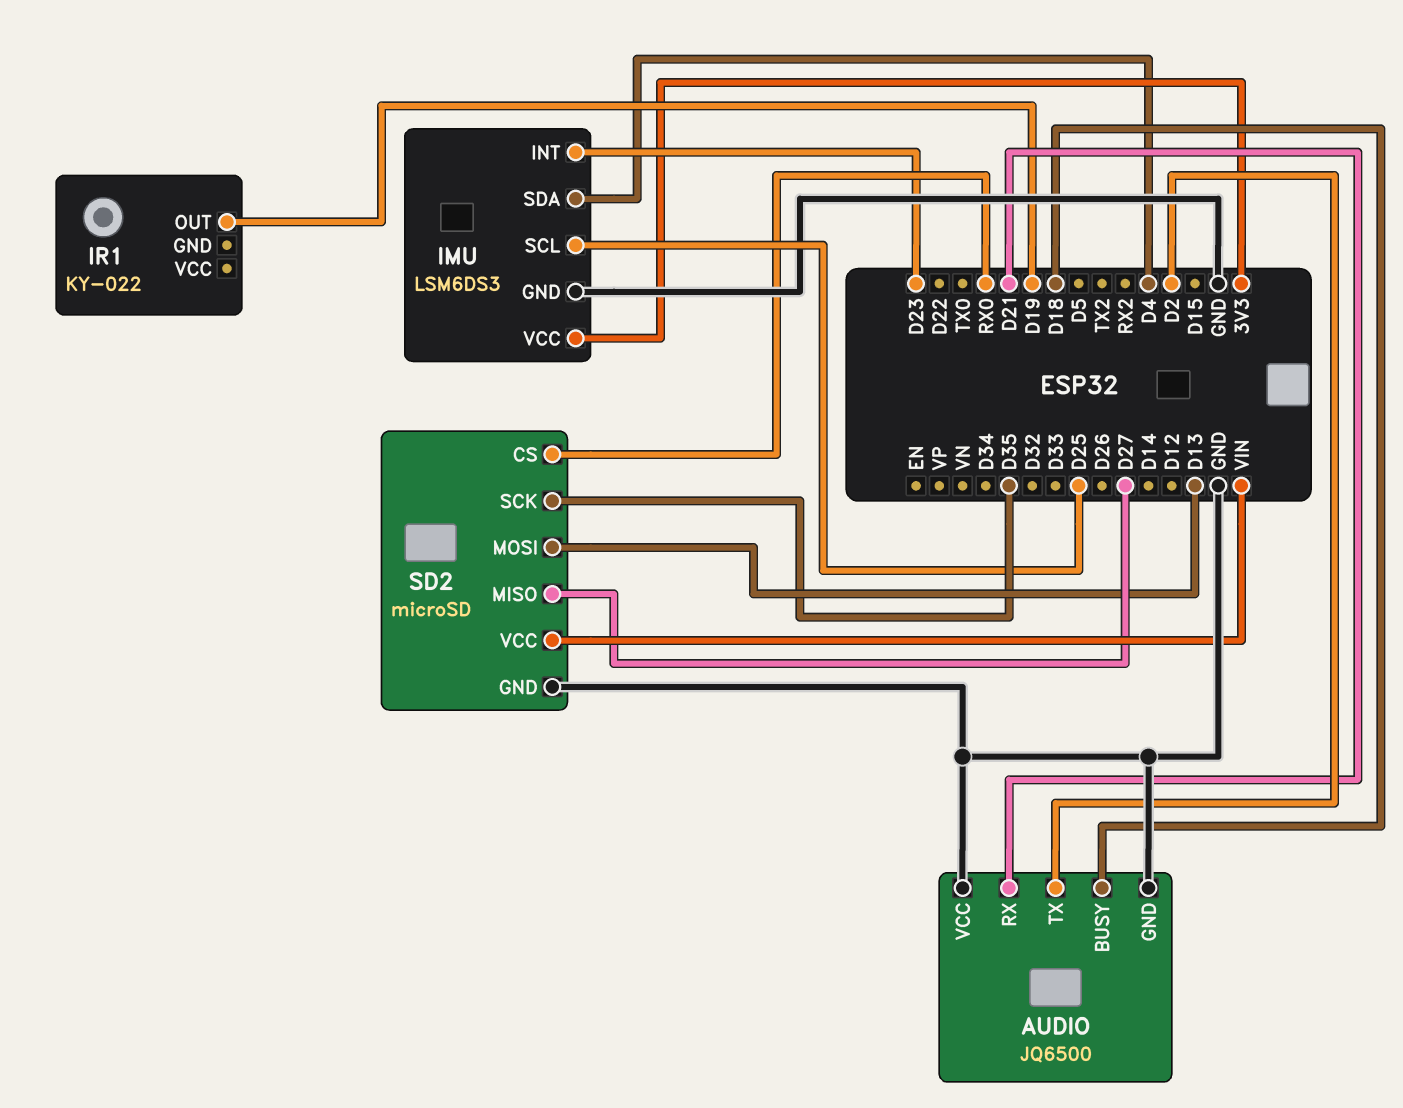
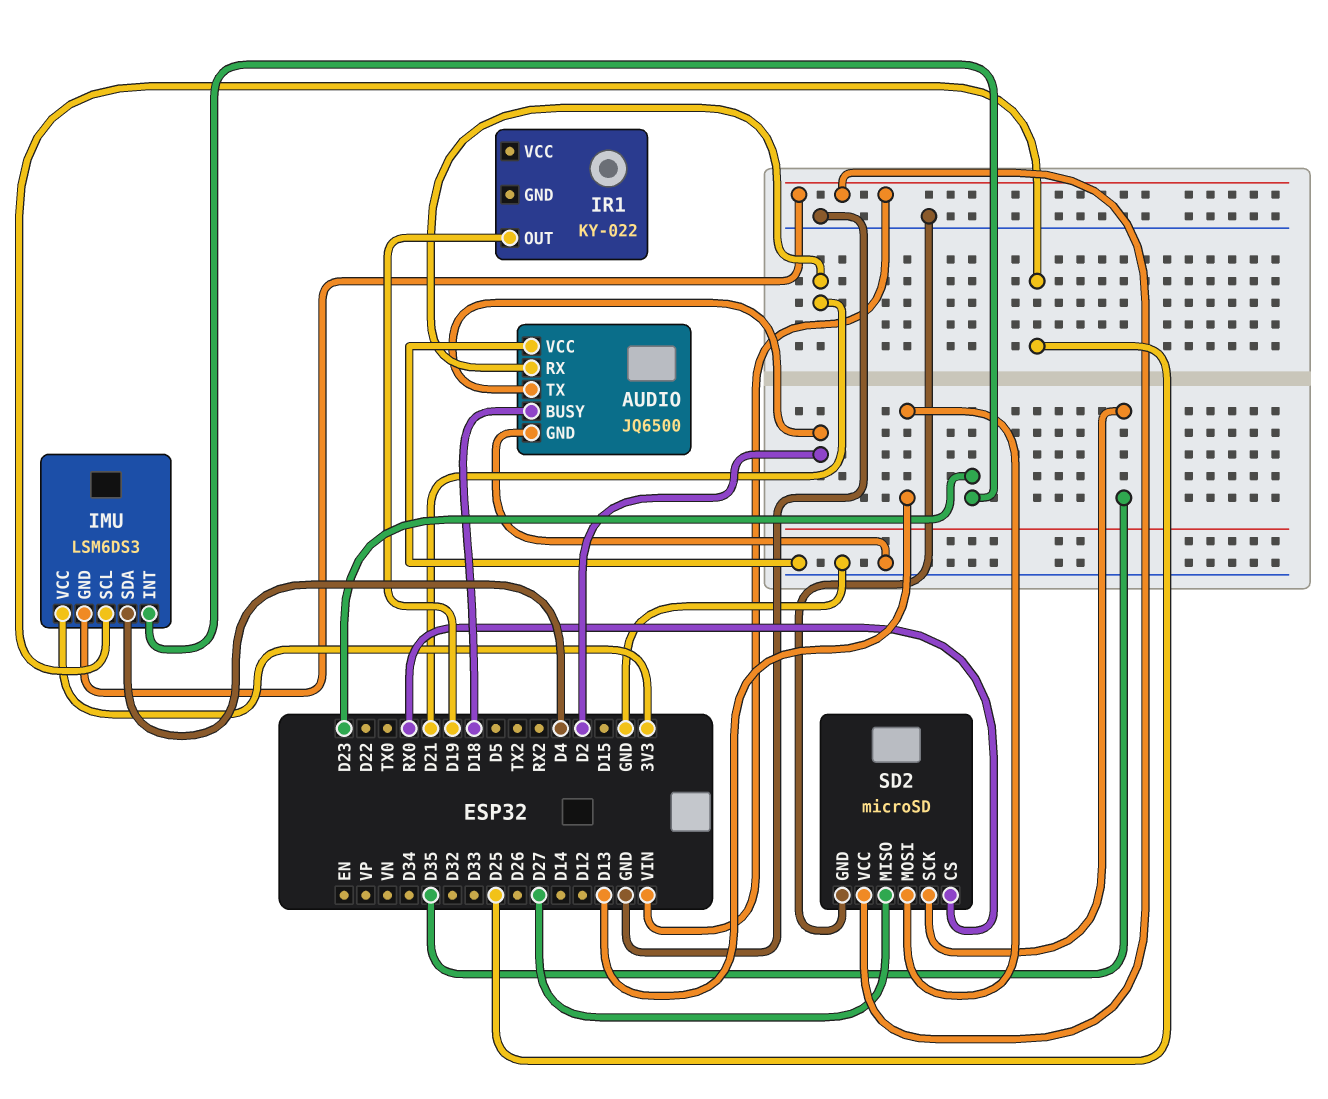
IMU pin GND: GND -> VIN

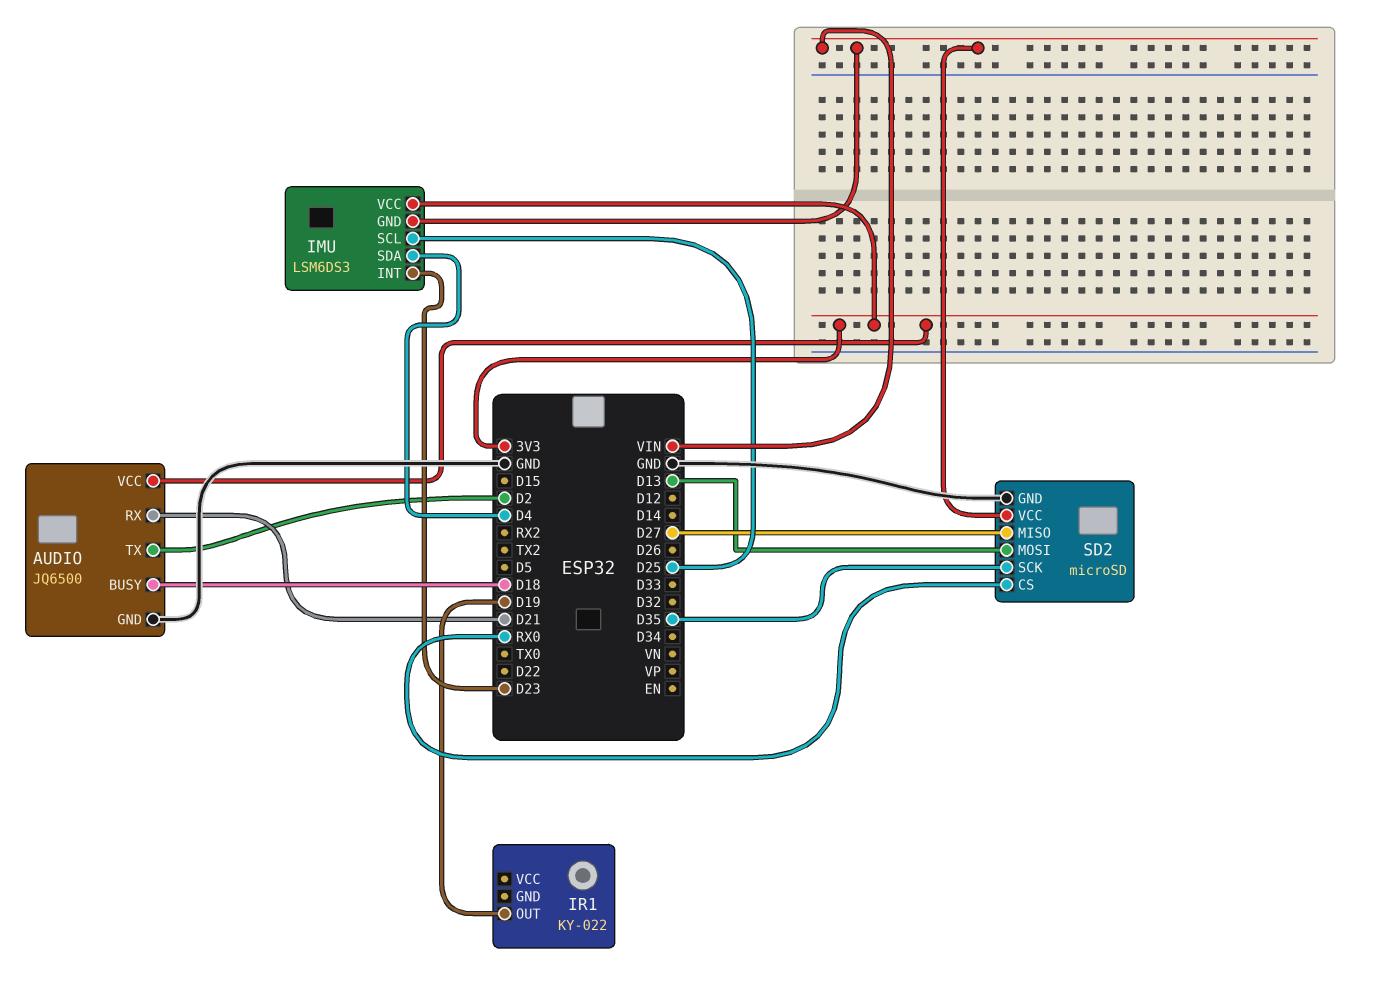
AUDIO pin VCC: GND -> 3V3

